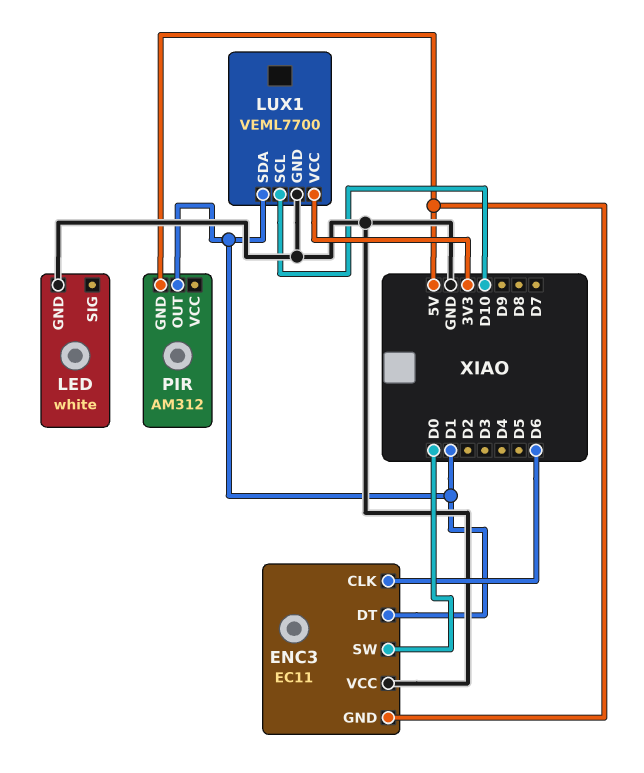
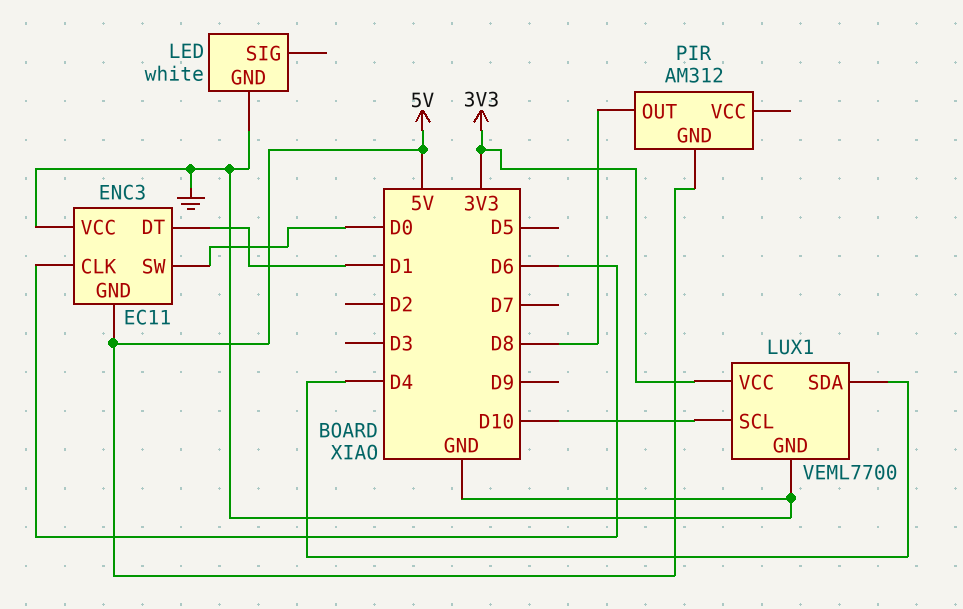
LUX1 pin SDA: D1 -> D4
PIR pin OUT: D1 -> D8

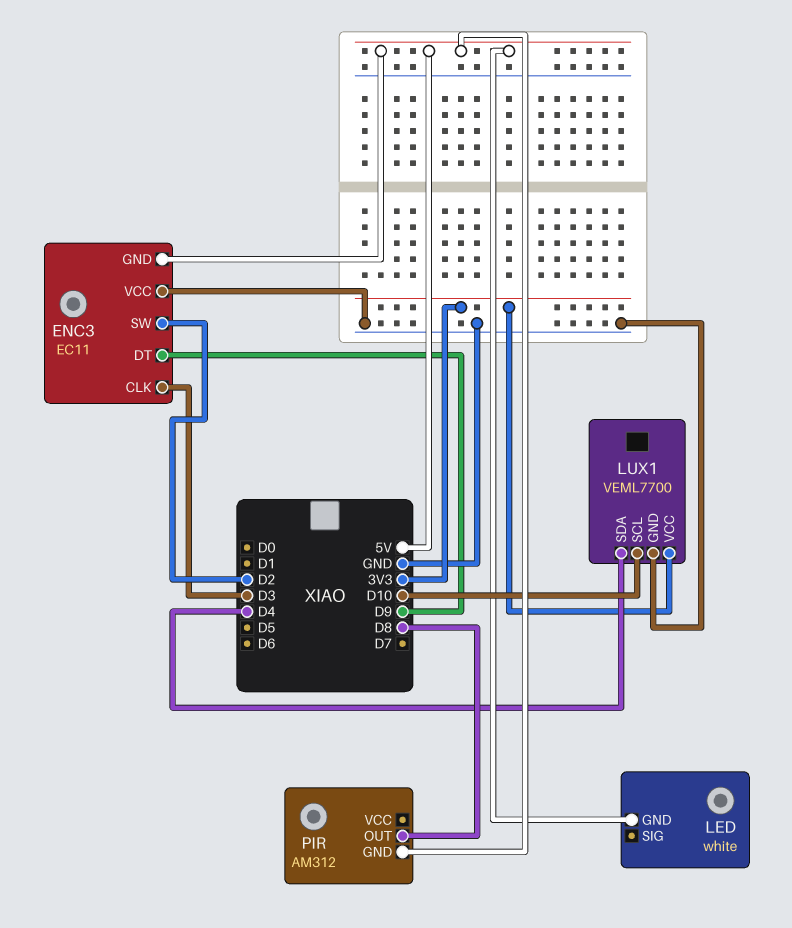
ENC3 pin CLK: D6 -> D3
ENC3 pin DT: D1 -> D9
ENC3 pin SW: D0 -> D2
LED pin GND: GND -> 5V

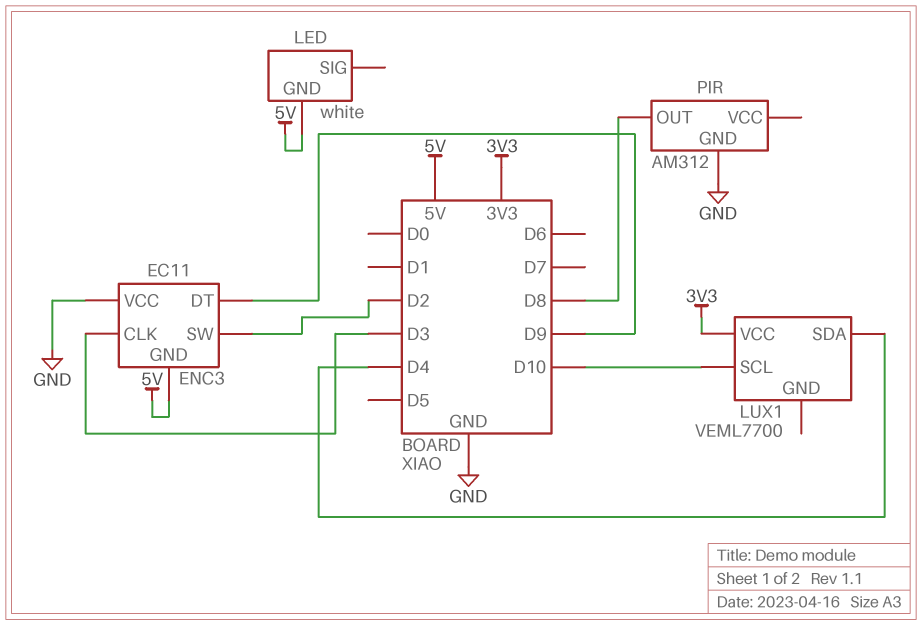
LUX1 pin GND: GND -> none
PIR pin GND: 5V -> GND

